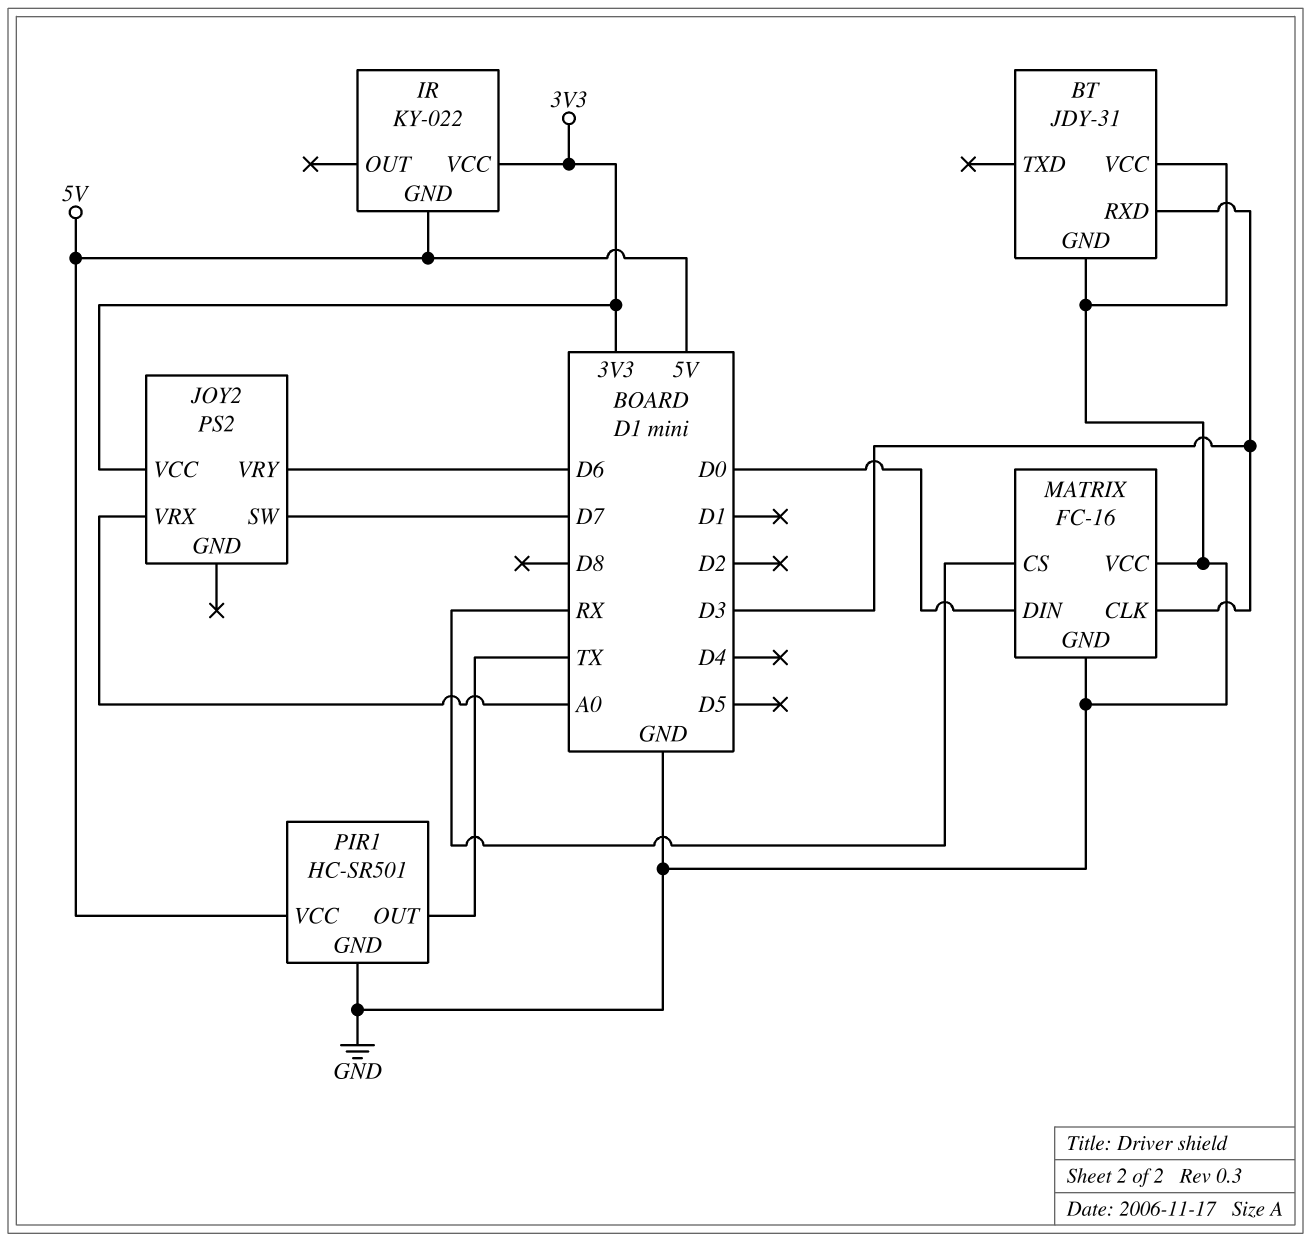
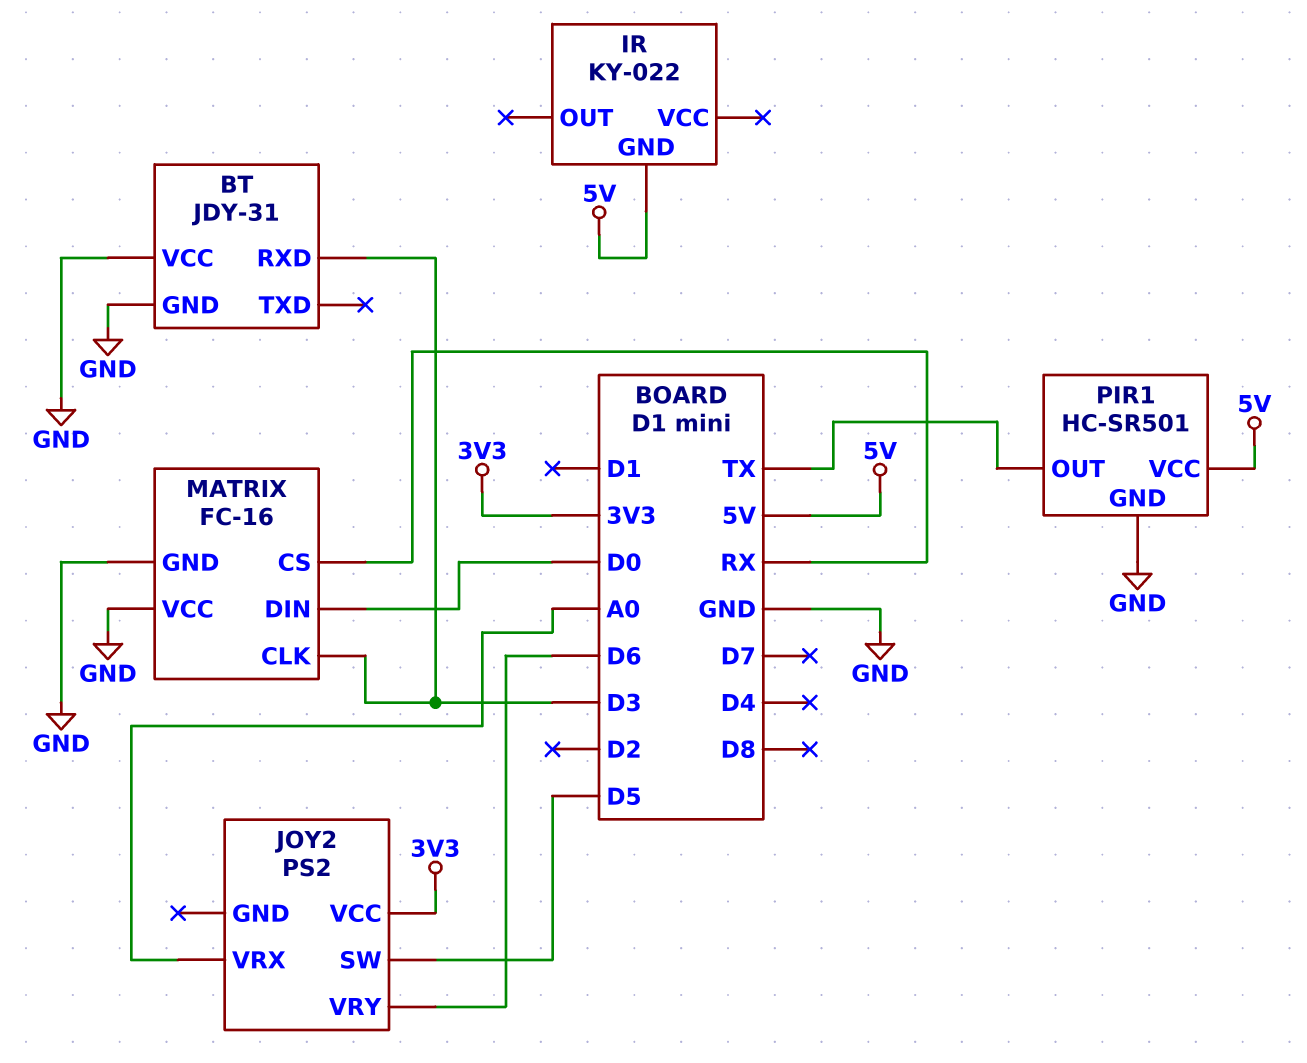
IR pin VCC: 3V3 -> none
JOY2 pin SW: D7 -> D5

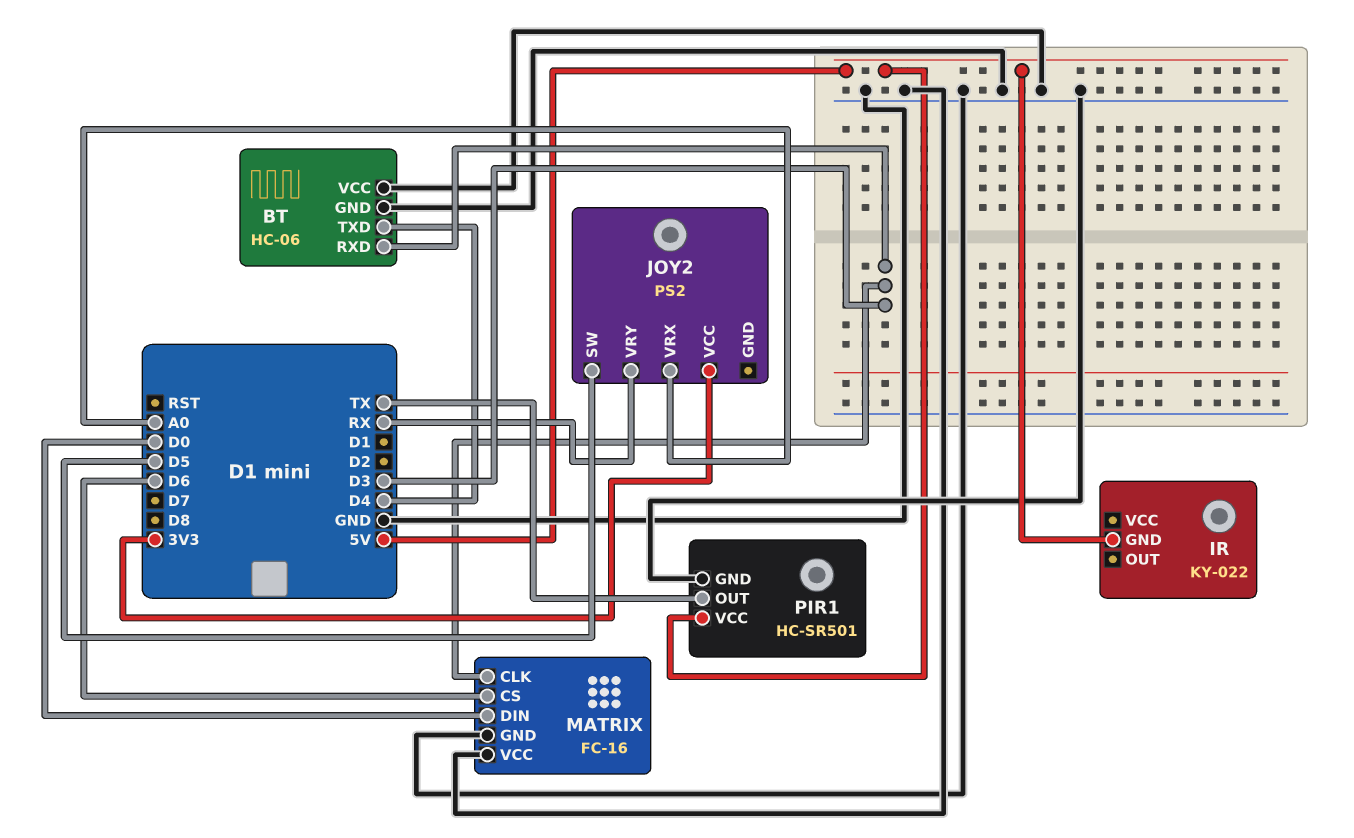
BT: JDY-31 -> HC-06
BT pin TXD: none -> D4
JOY2 pin VRY: D6 -> RX
MATRIX pin CS: RX -> D6

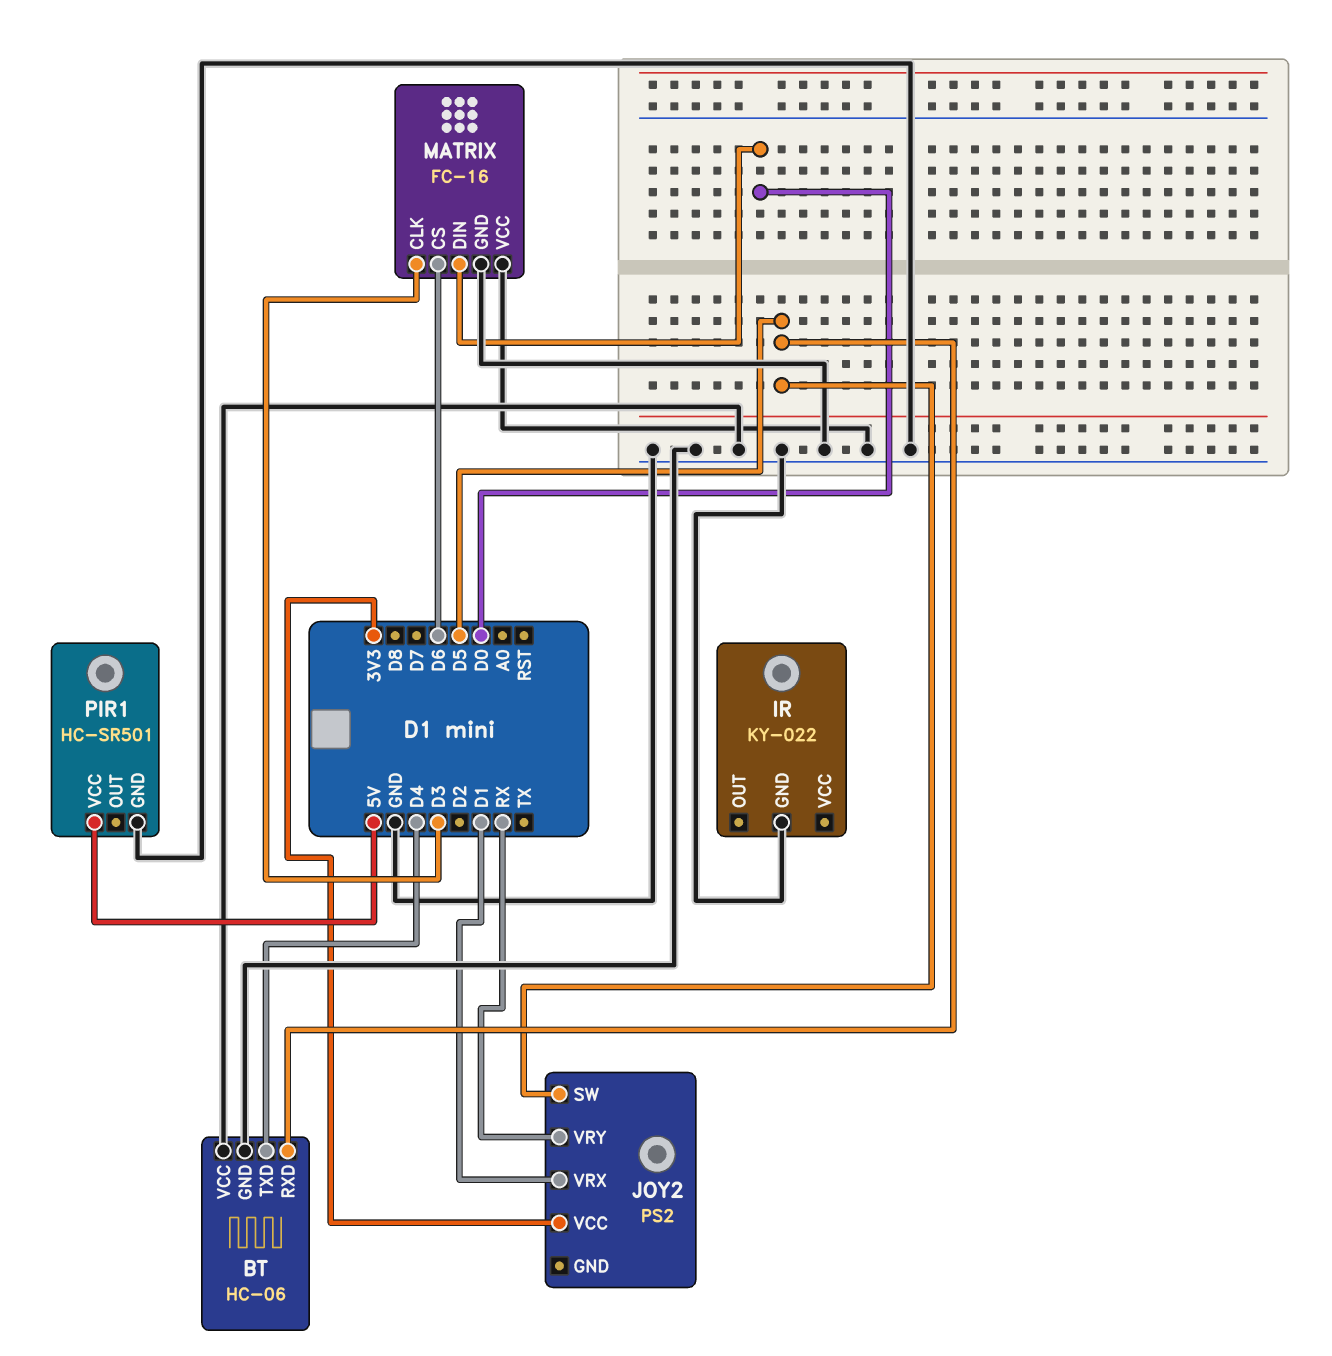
BT pin RXD: D3 -> D5
IR pin GND: 5V -> GND
JOY2 pin VRX: A0 -> D1
PIR1 pin OUT: TX -> none

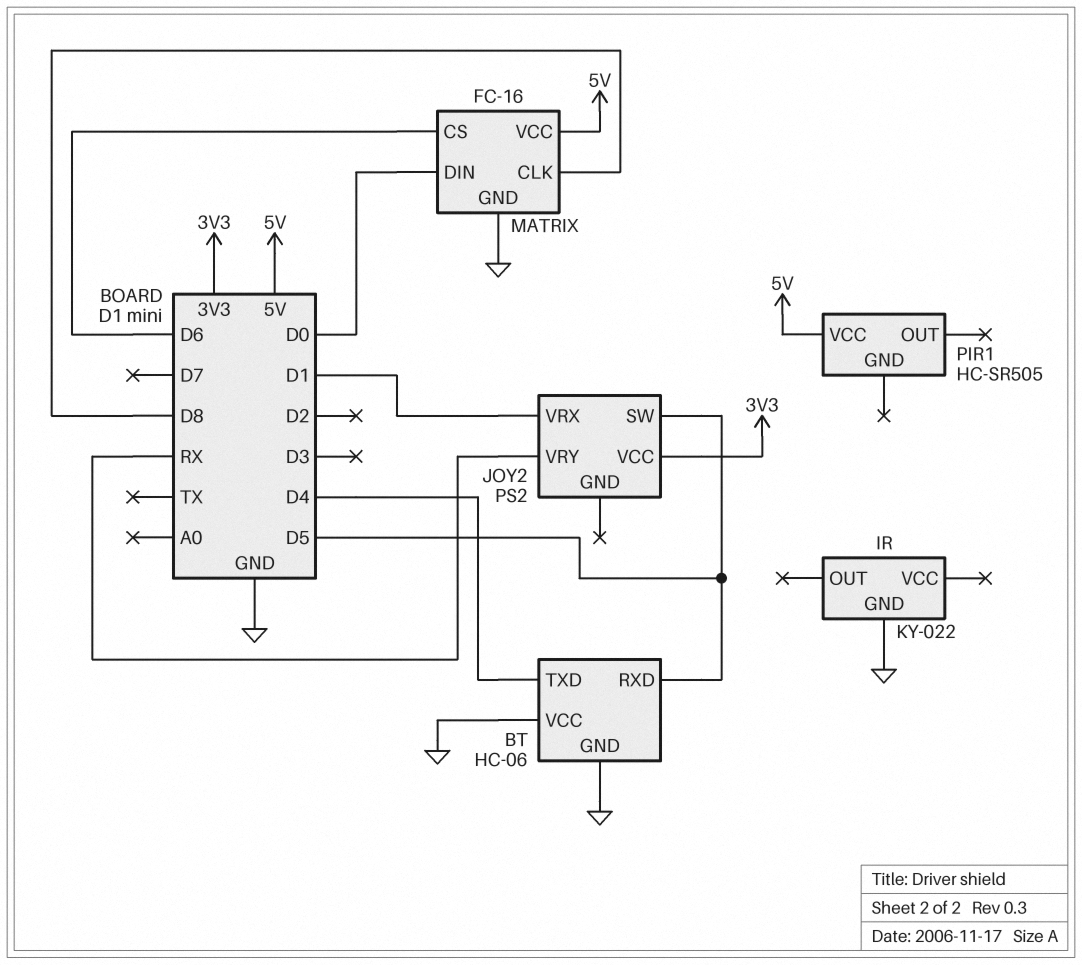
MATRIX pin CLK: D3 -> D8
MATRIX pin VCC: GND -> 5V
PIR1: HC-SR501 -> HC-SR505
PIR1 pin GND: GND -> none

